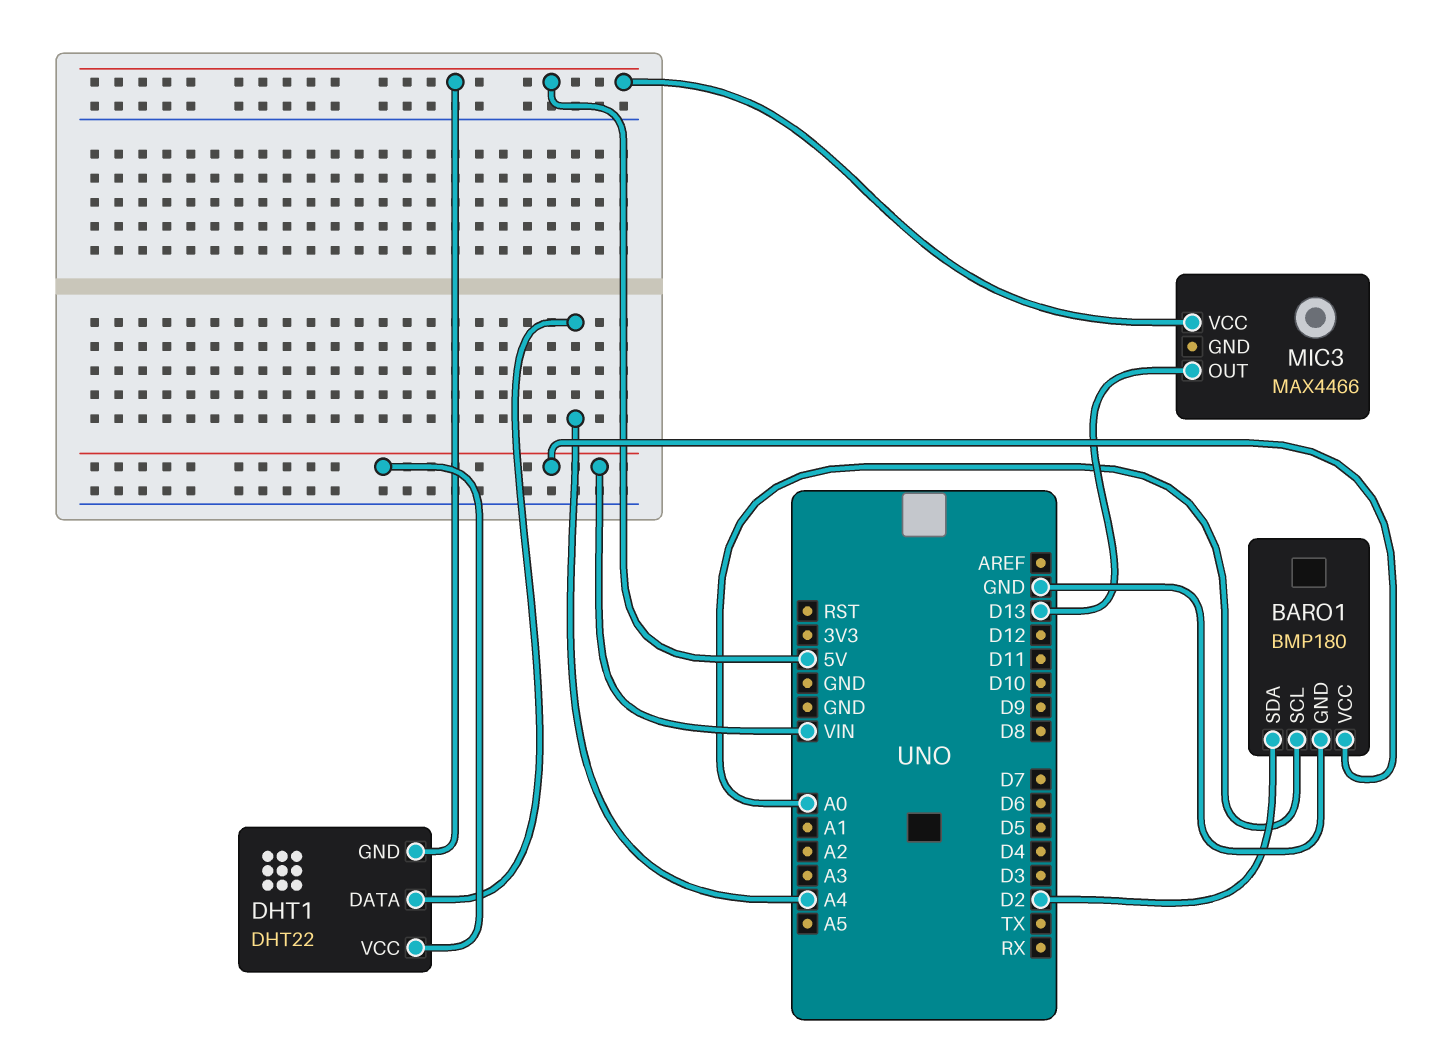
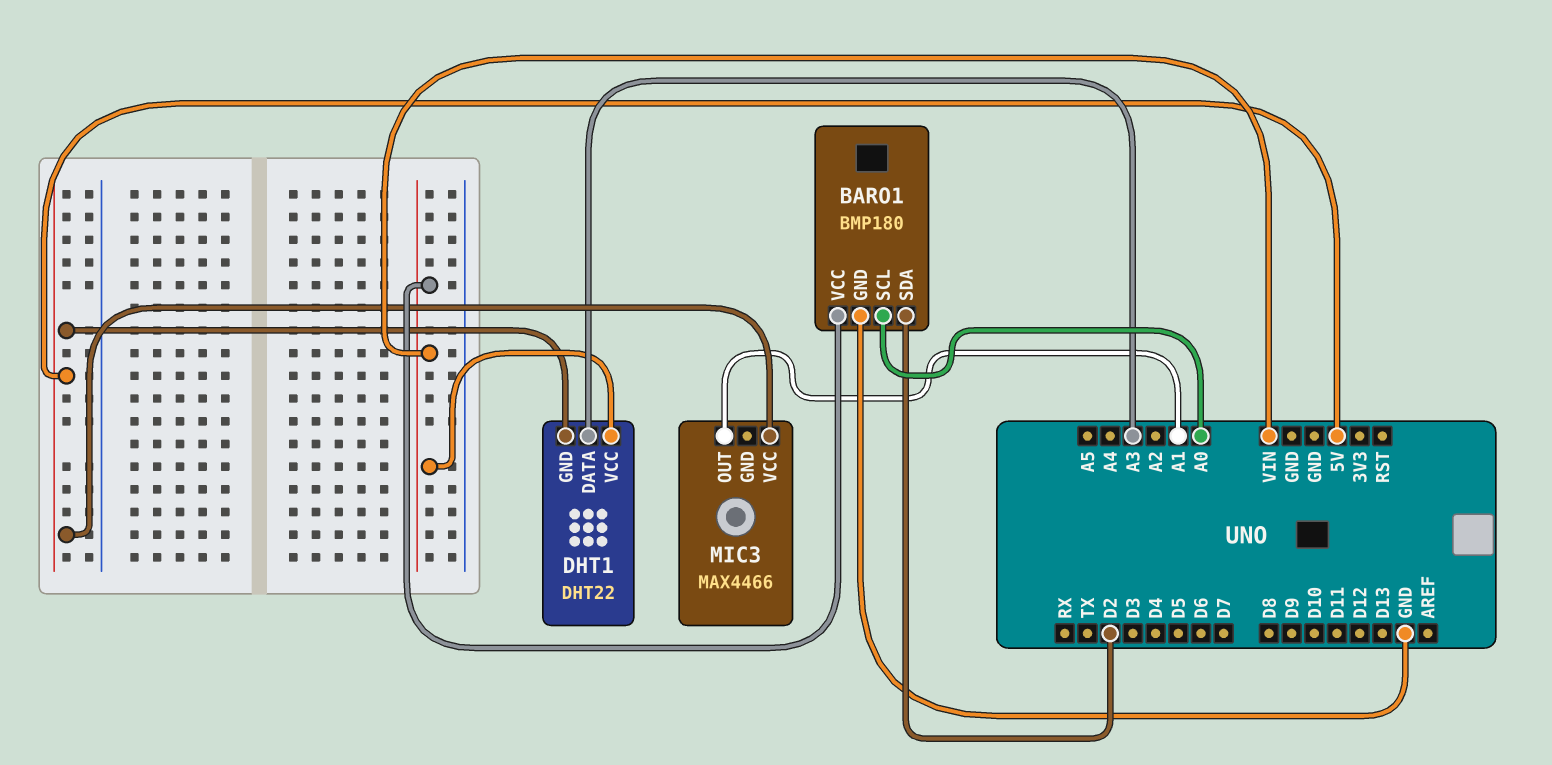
DHT1 pin DATA: A4 -> A3
MIC3 pin OUT: D13 -> A1

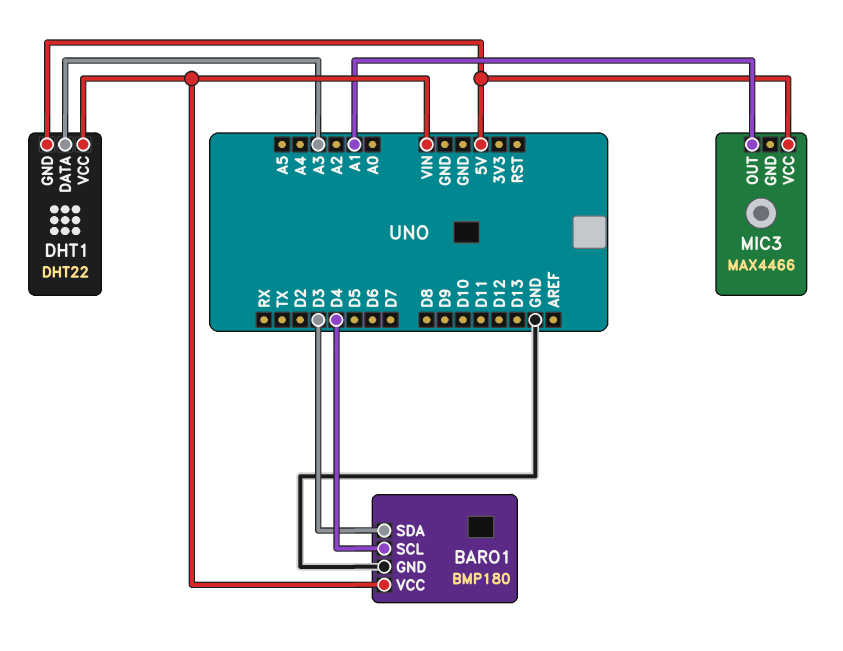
BARO1 pin SCL: A0 -> D4
BARO1 pin SDA: D2 -> D3

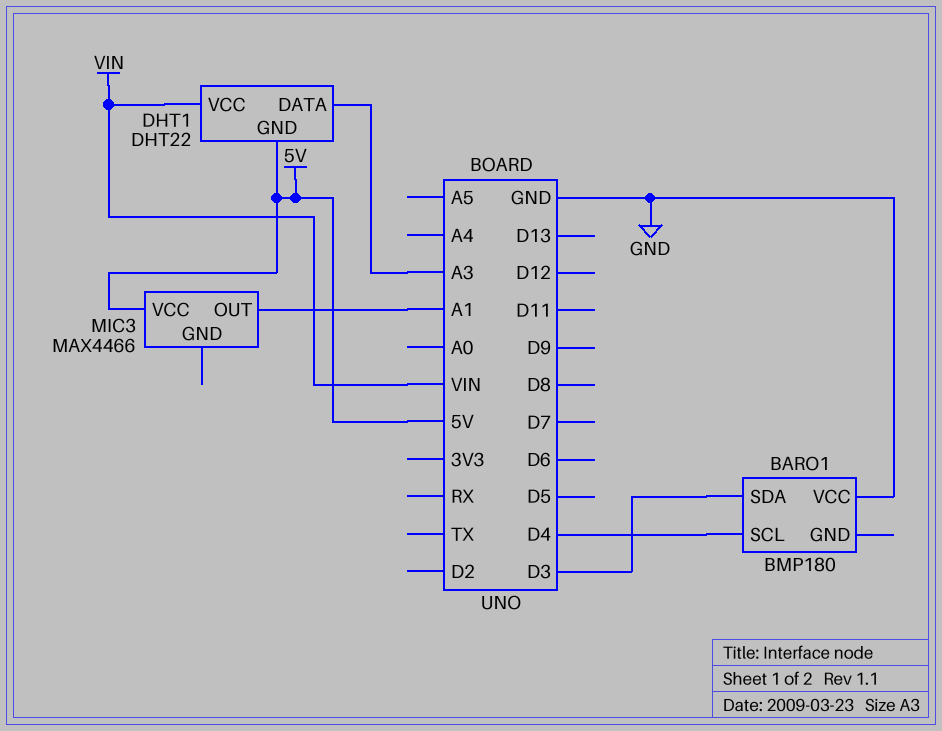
BARO1 pin GND: GND -> none
BARO1 pin VCC: VIN -> GND

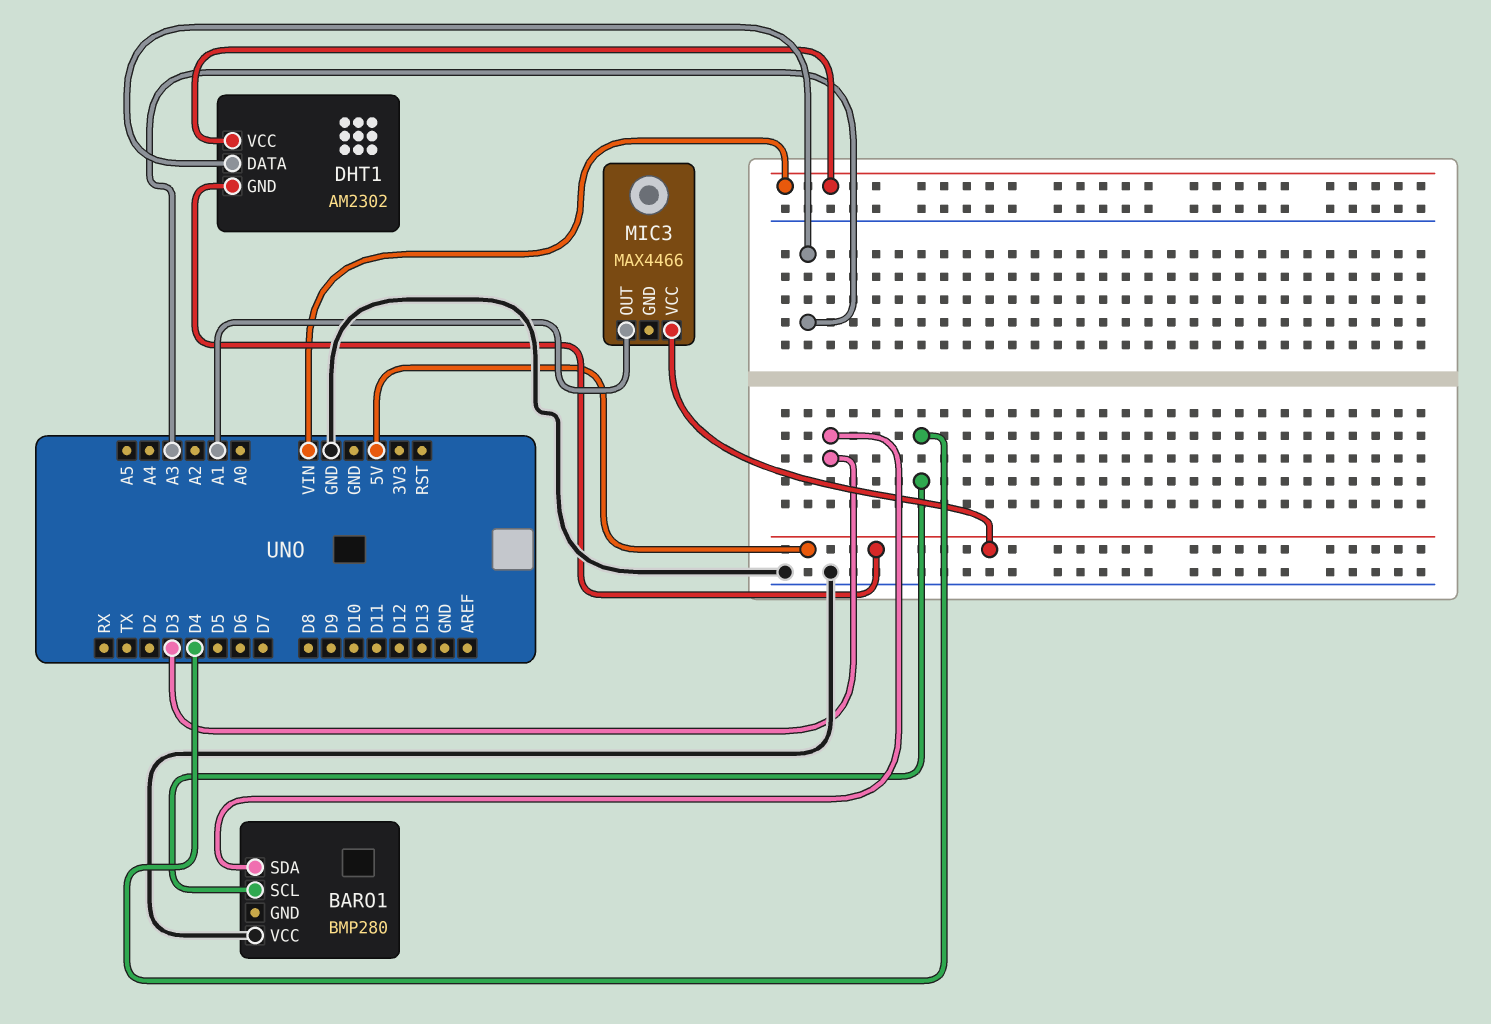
BARO1: BMP180 -> BMP280
DHT1: DHT22 -> AM2302

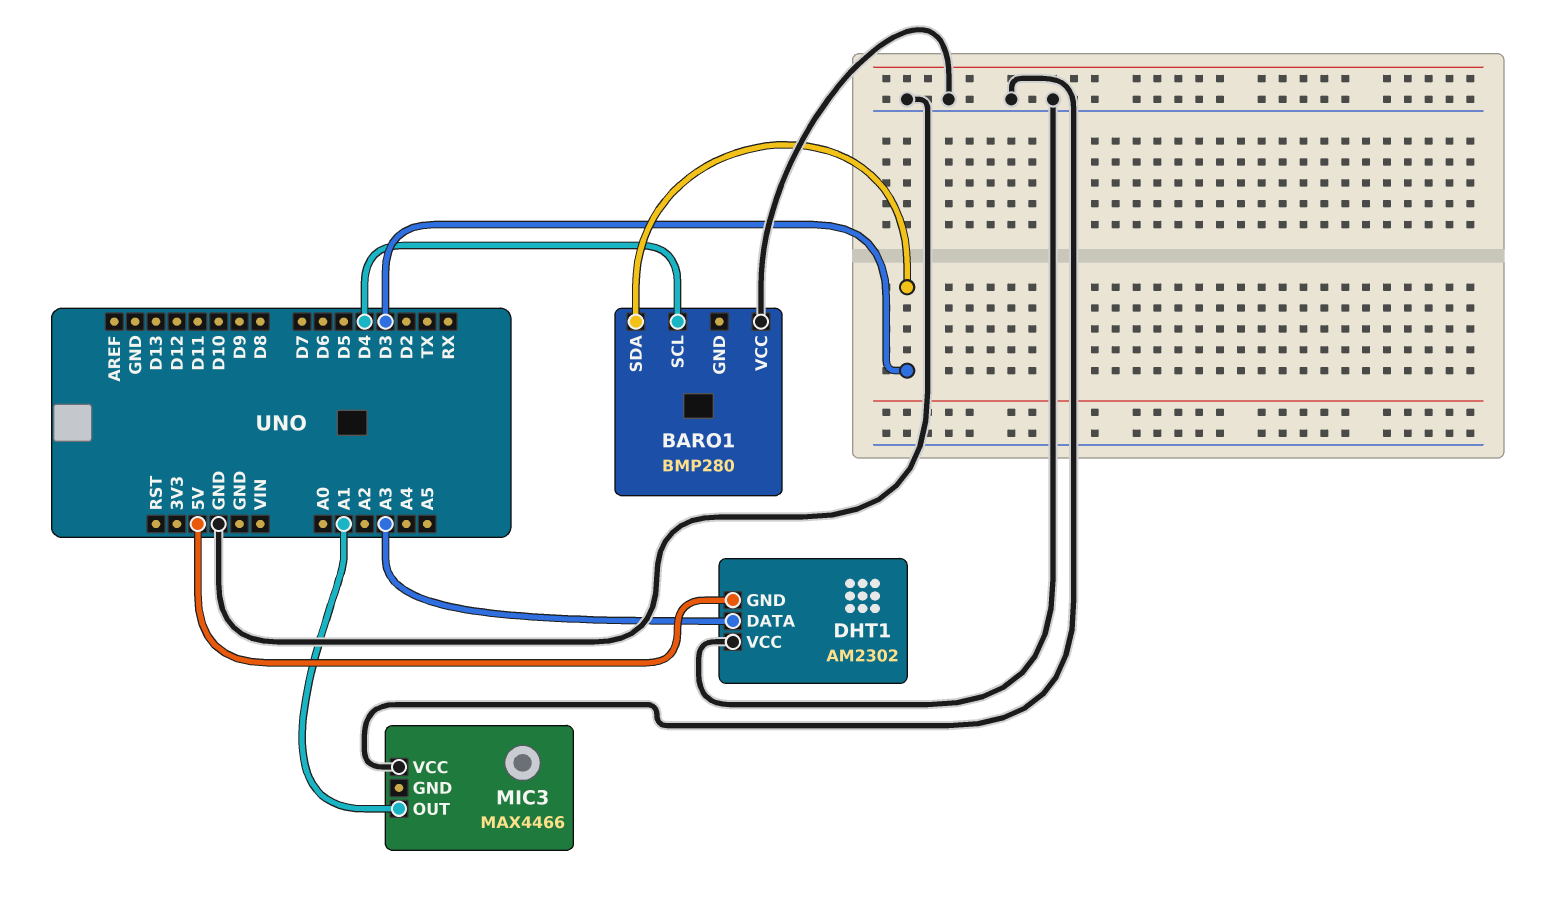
DHT1 pin VCC: VIN -> GND
MIC3 pin VCC: 5V -> GND

